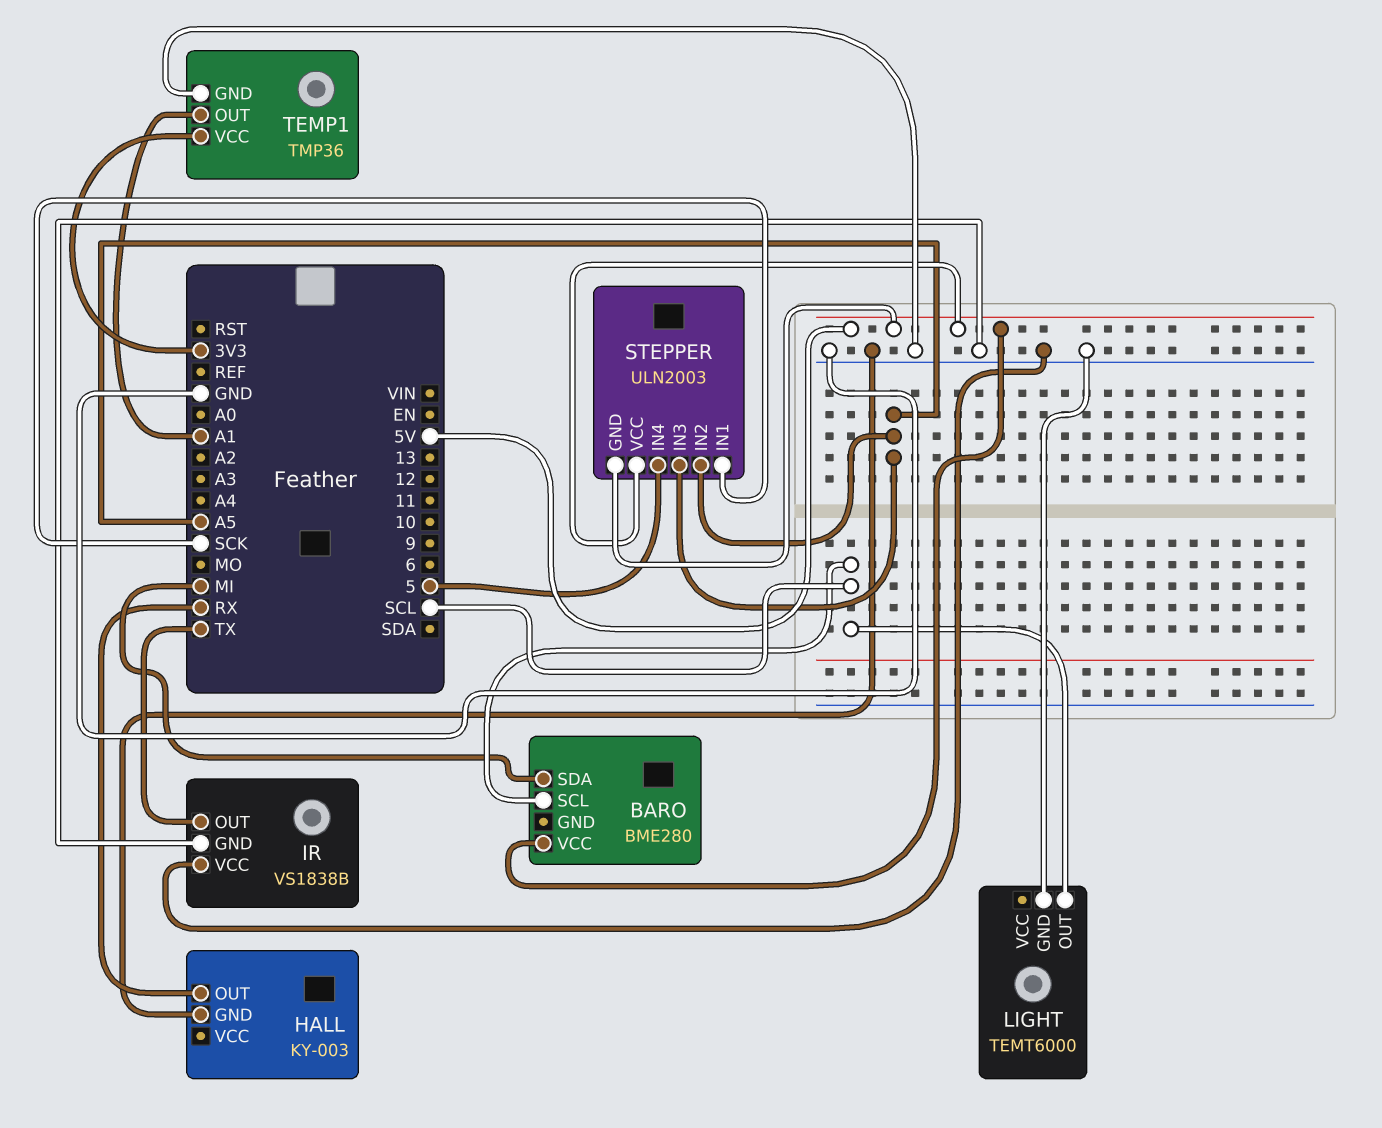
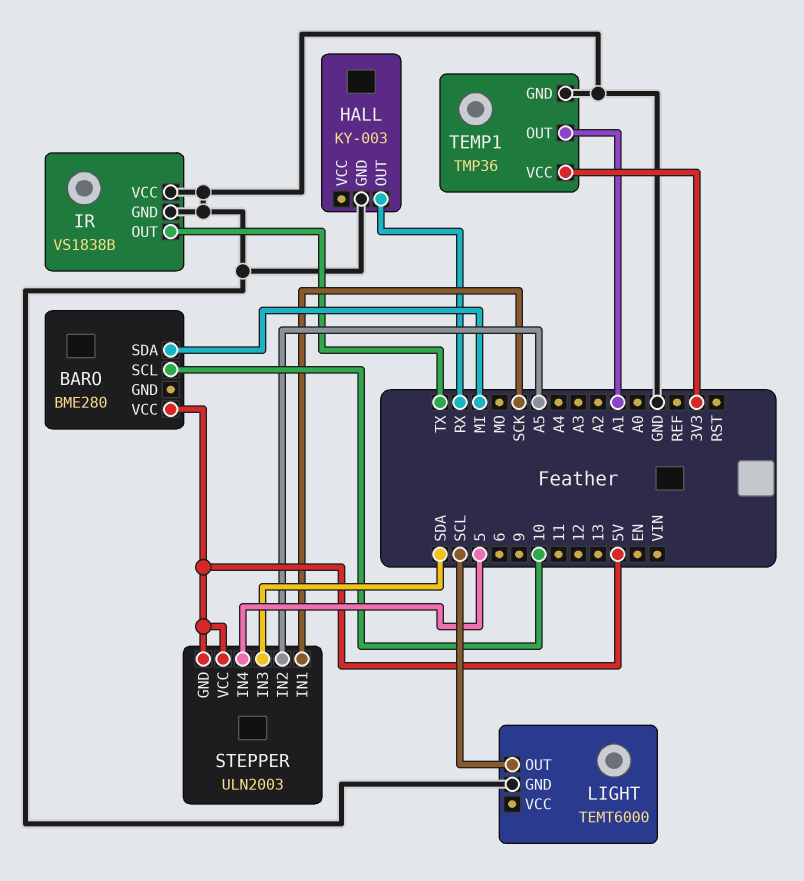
BARO pin SCL: SCL -> 10
STEPPER pin IN3: A5 -> SDA

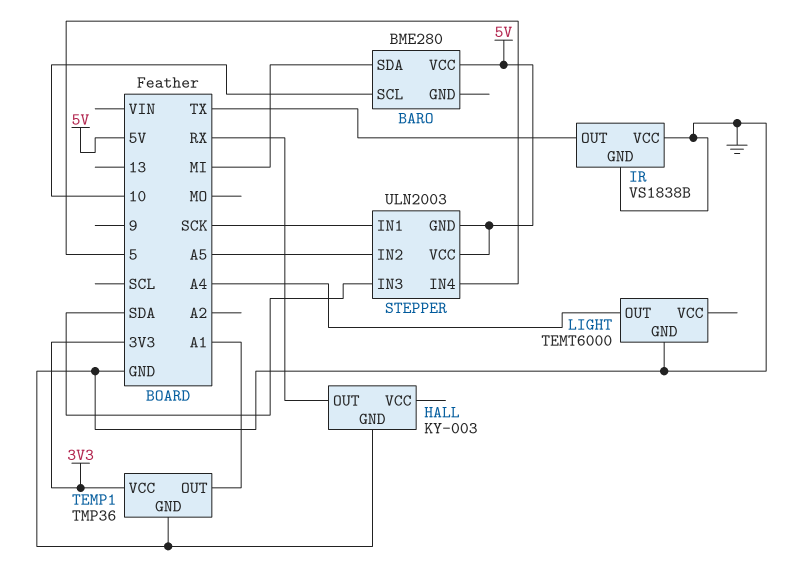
LIGHT pin OUT: SCL -> A4

